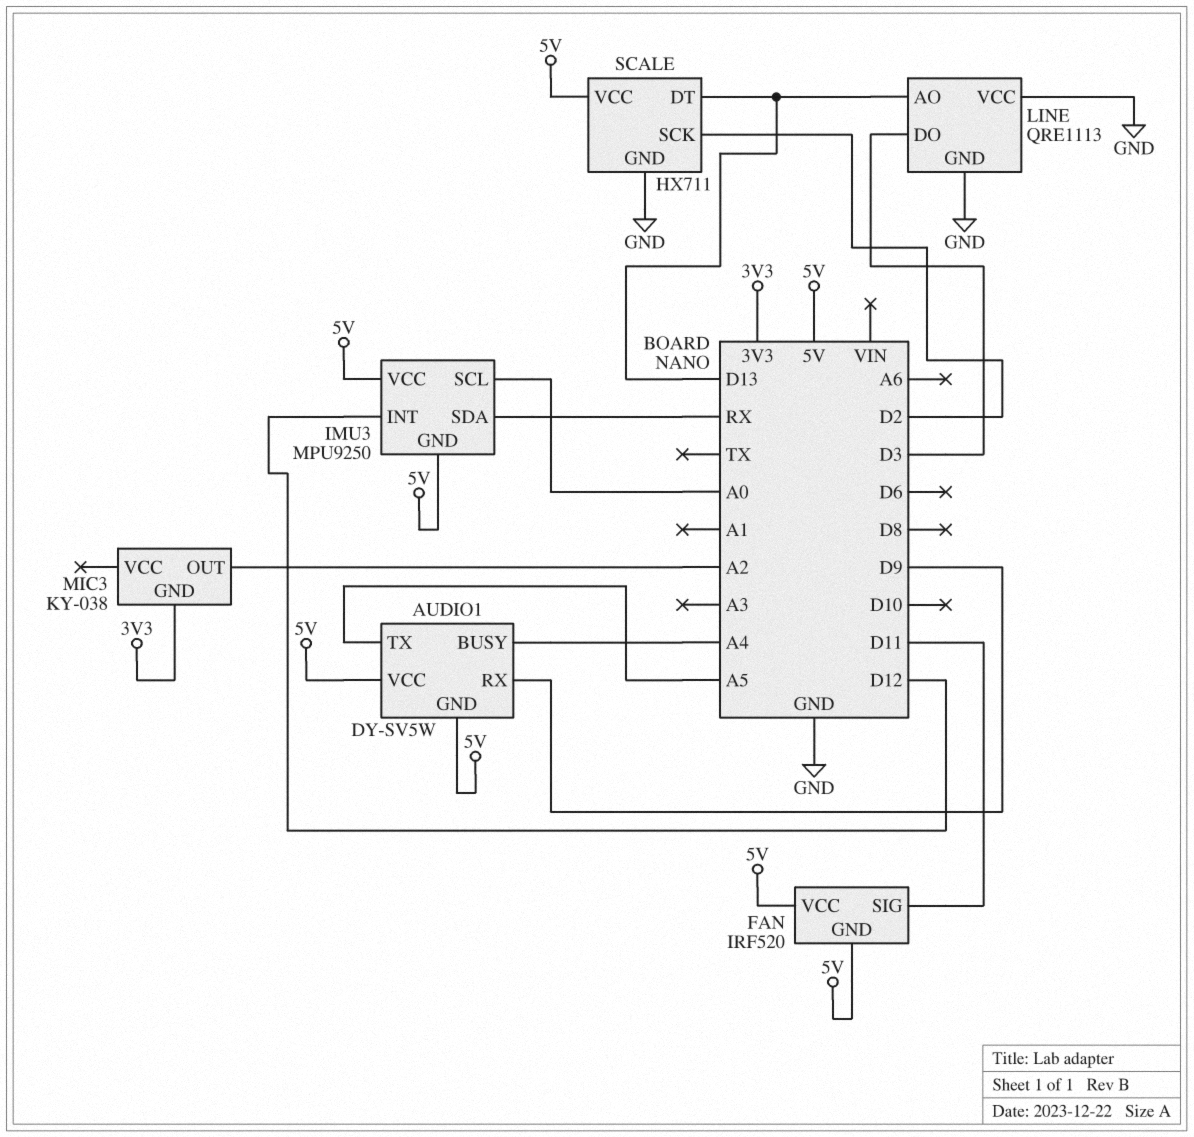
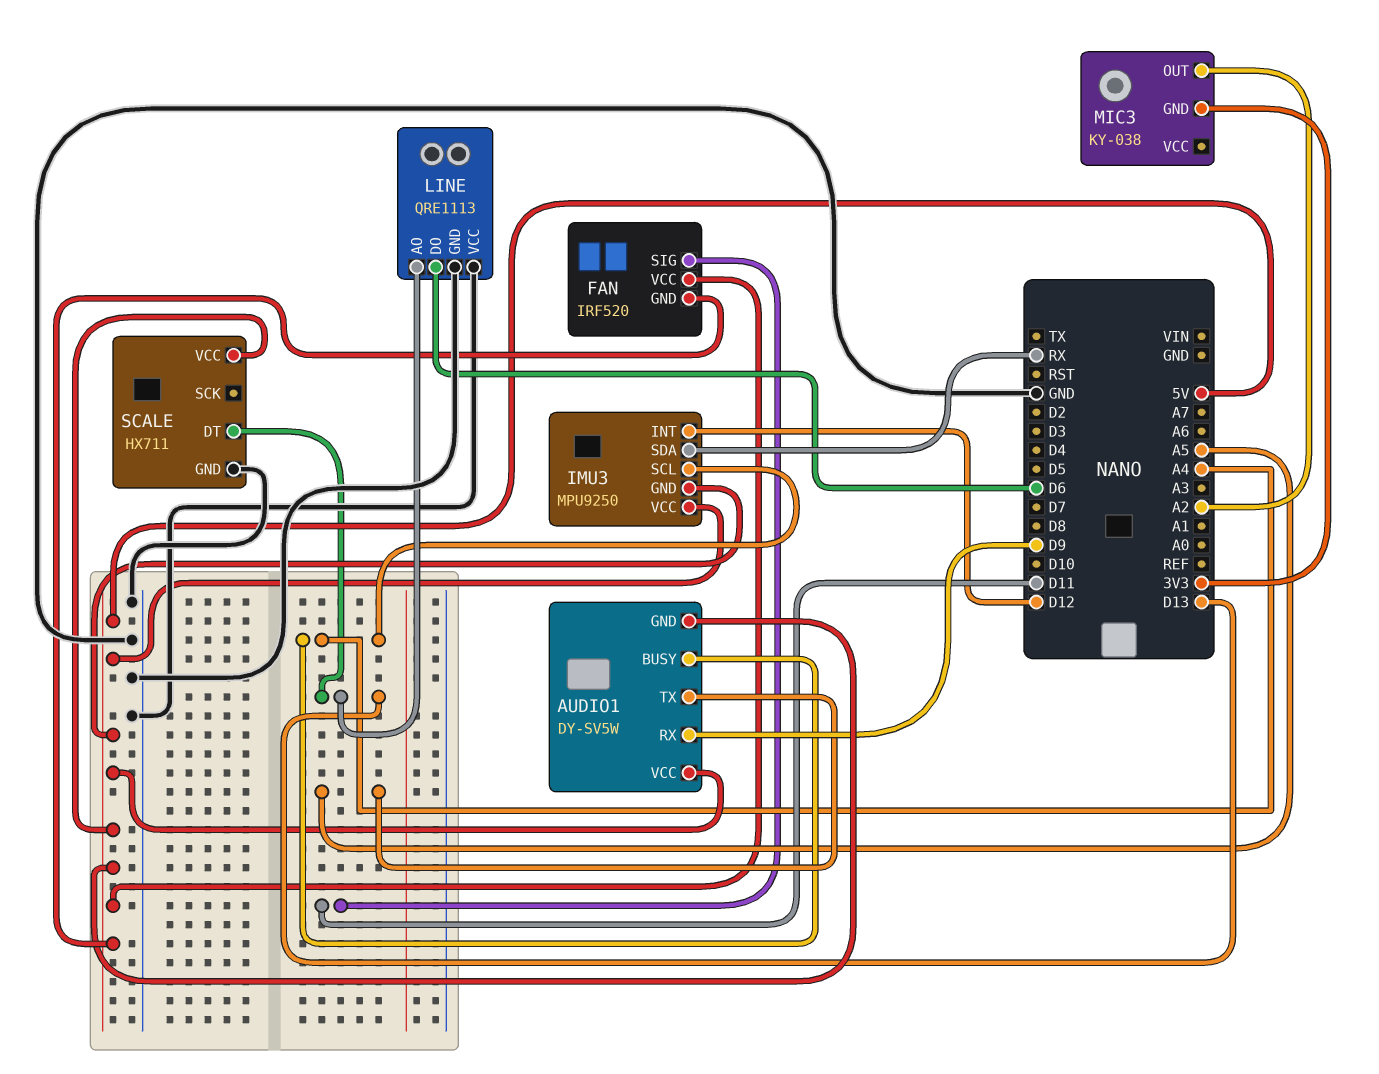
IMU3 pin SCL: A0 -> A4
LINE pin DO: D3 -> D6
SCALE pin SCK: D2 -> none

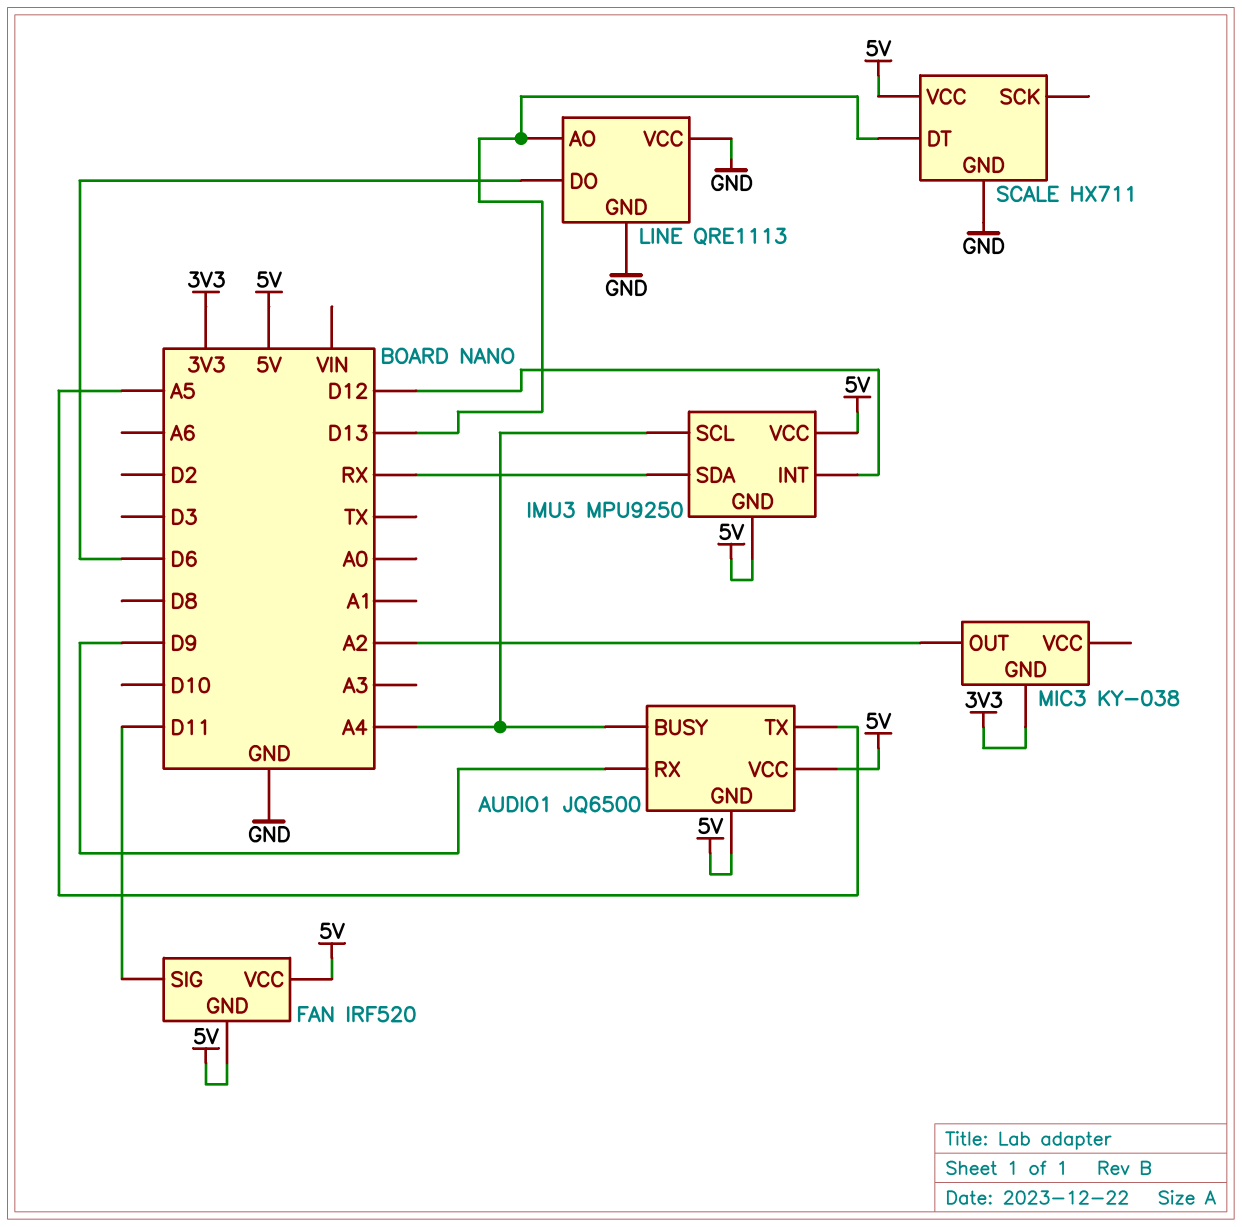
AUDIO1: DY-SV5W -> JQ6500

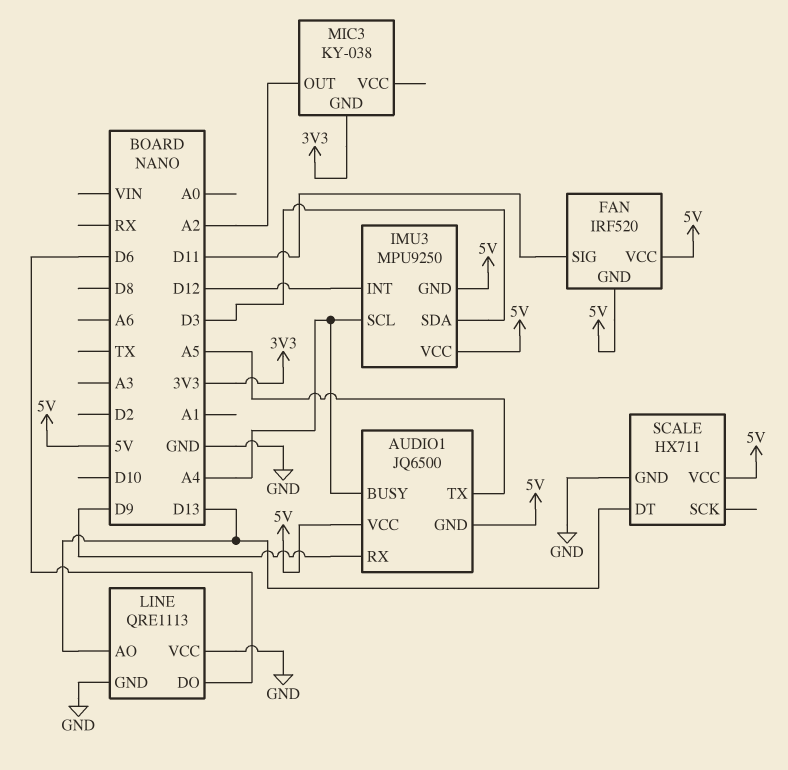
IMU3 pin SDA: RX -> D3

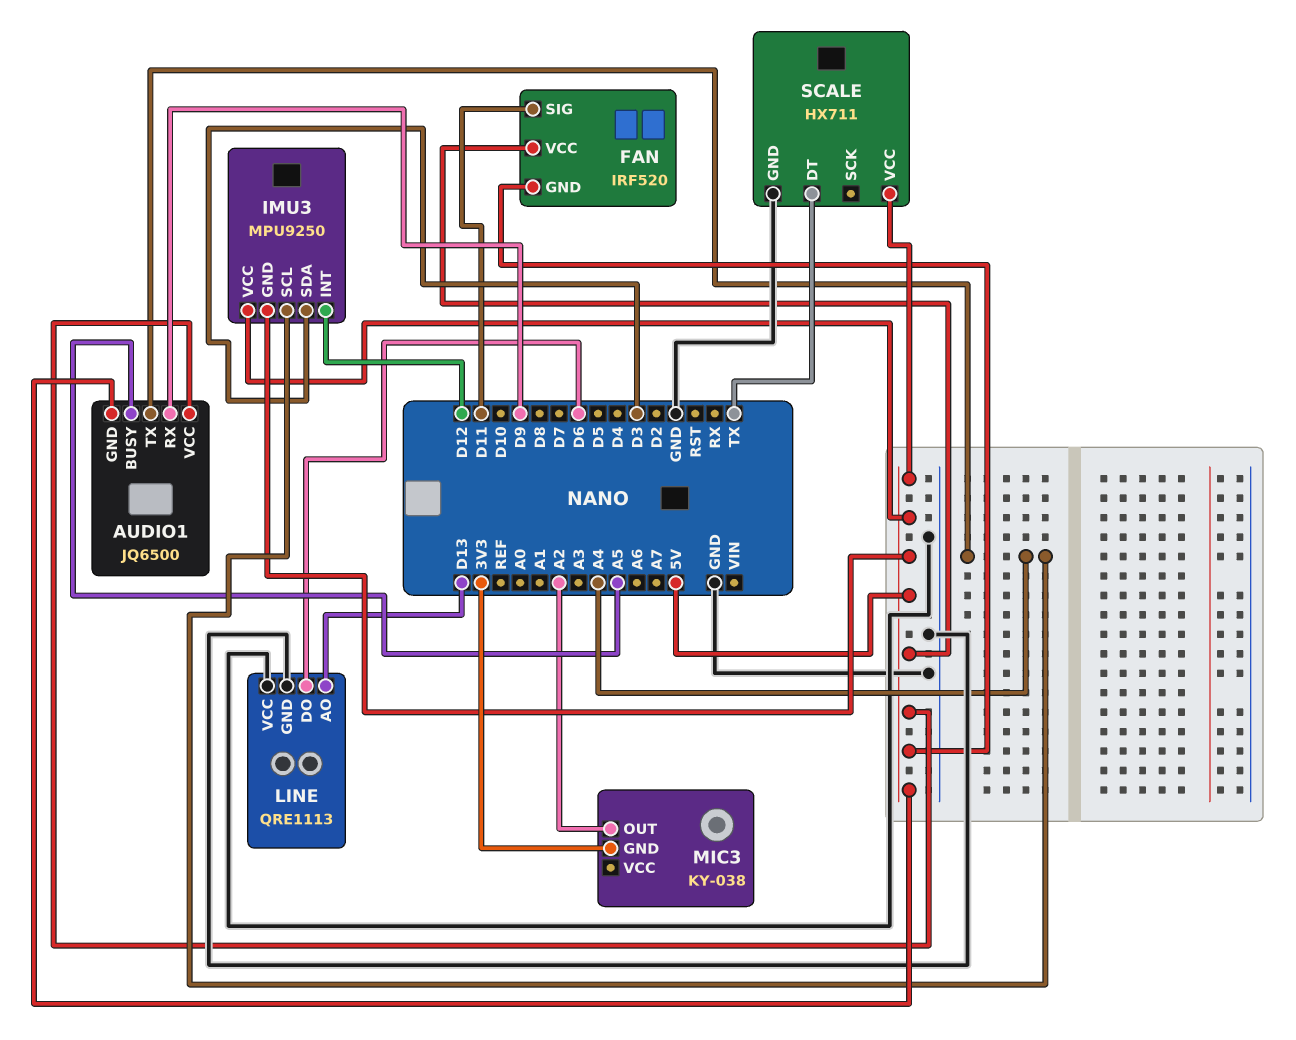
AUDIO1 pin BUSY: A4 -> A5
AUDIO1 pin TX: A5 -> A4
SCALE pin DT: D13 -> TX

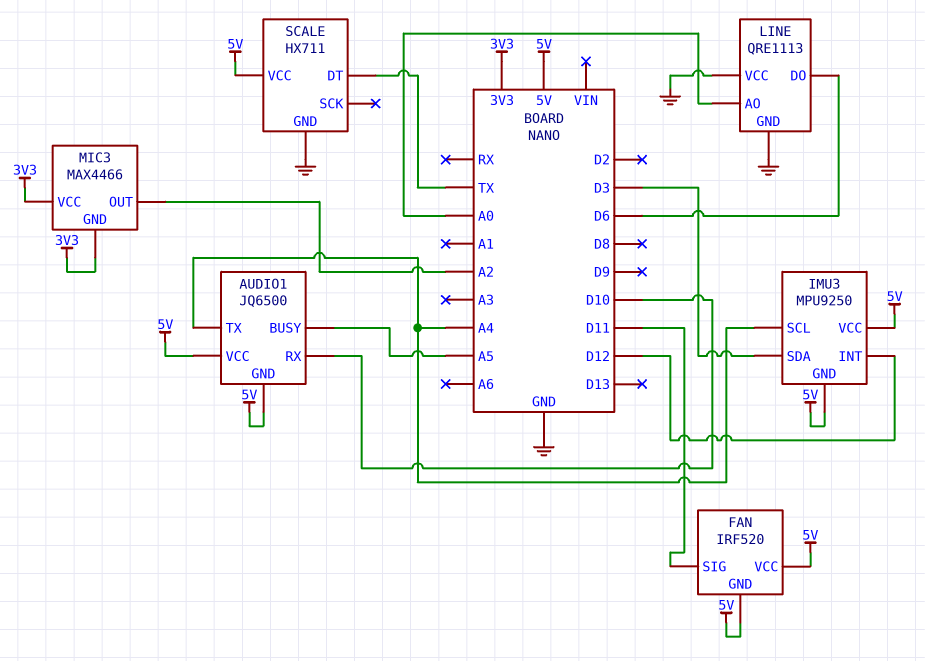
AUDIO1 pin RX: D9 -> D10
LINE pin AO: D13 -> A0
MIC3: KY-038 -> MAX4466
MIC3 pin VCC: none -> 3V3

